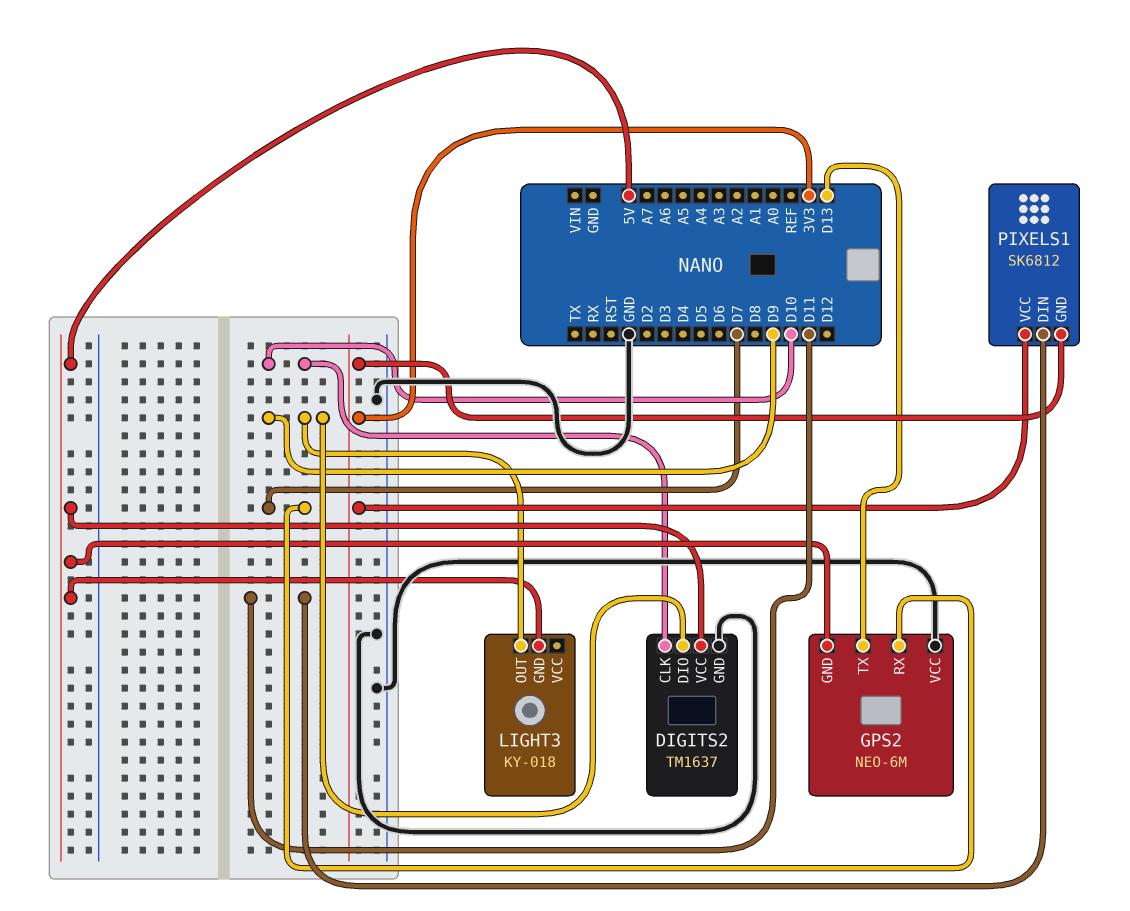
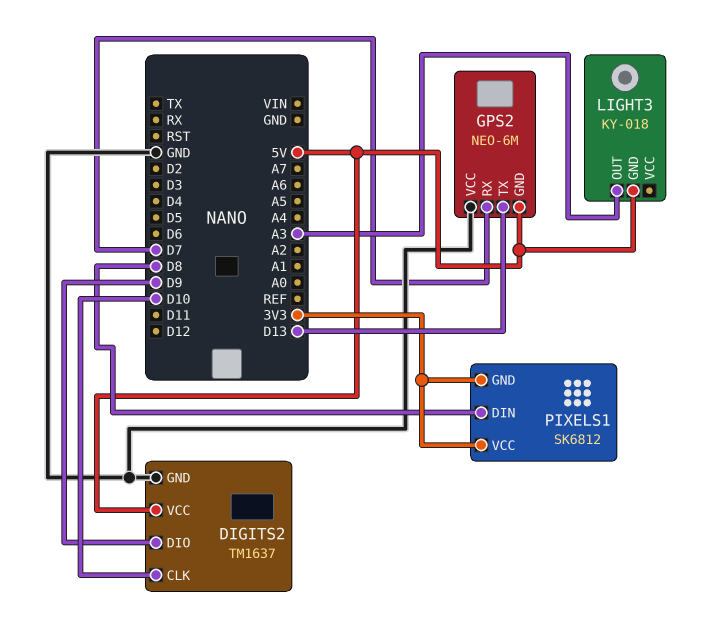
LIGHT3 pin OUT: D9 -> A3
PIXELS1 pin DIN: D11 -> D8

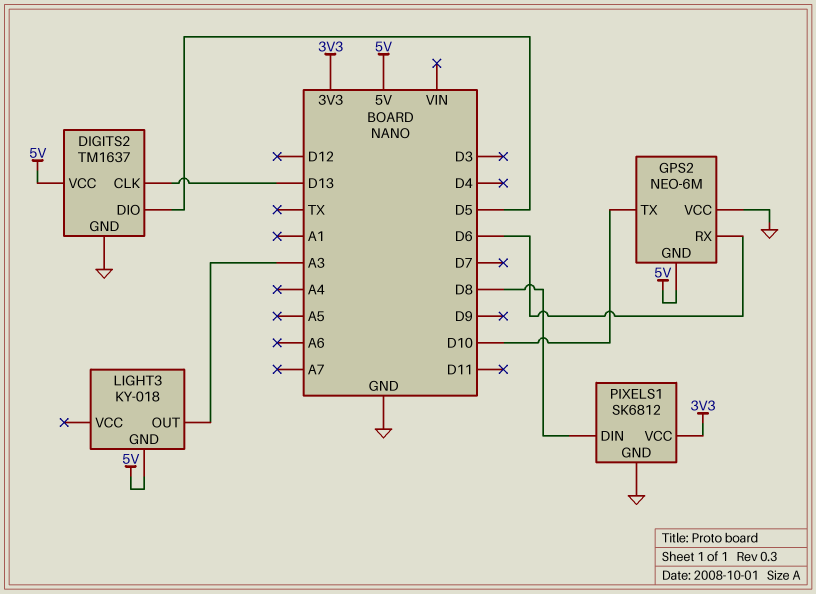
DIGITS2 pin CLK: D10 -> D13
DIGITS2 pin DIO: D9 -> D5
GPS2 pin RX: D7 -> D6
GPS2 pin TX: D13 -> D10
PIXELS1 pin GND: 3V3 -> GND

